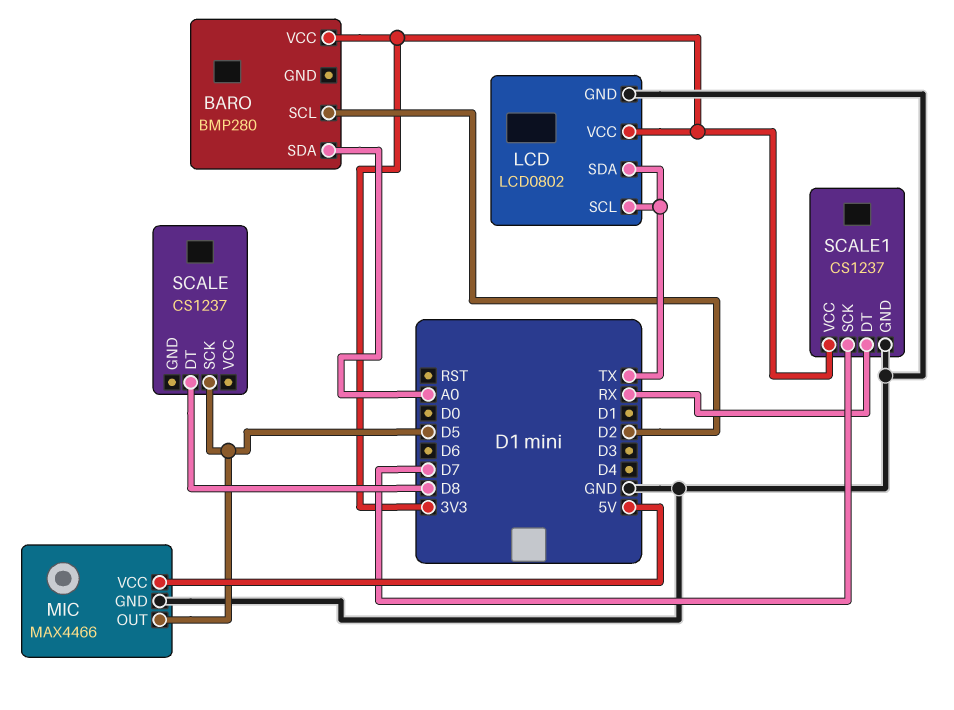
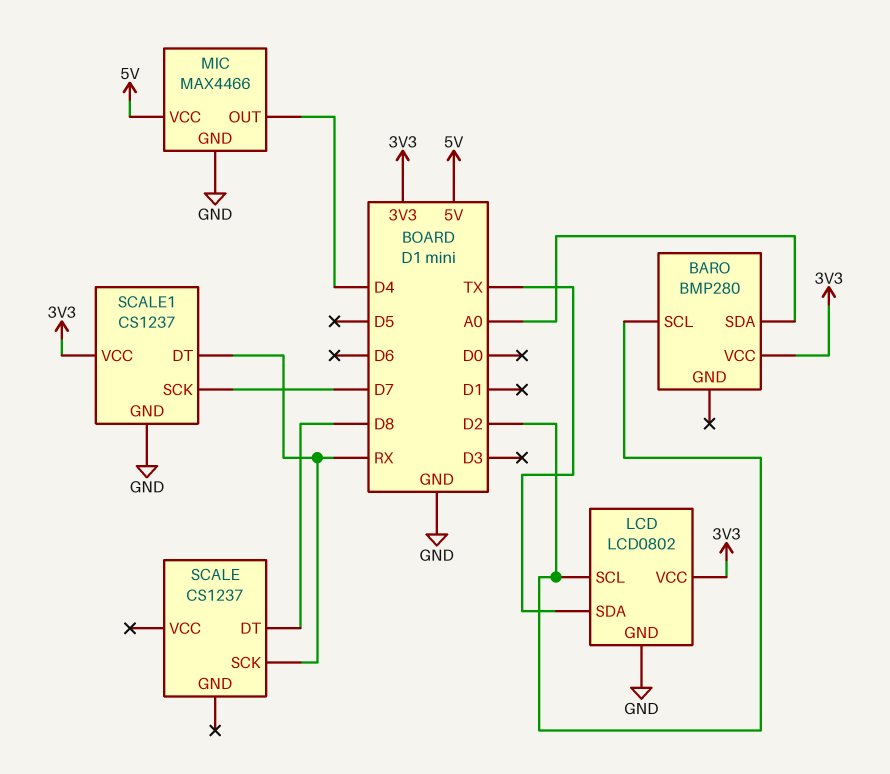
LCD pin SCL: TX -> D2
MIC pin OUT: D5 -> D4
SCALE pin SCK: D5 -> RX

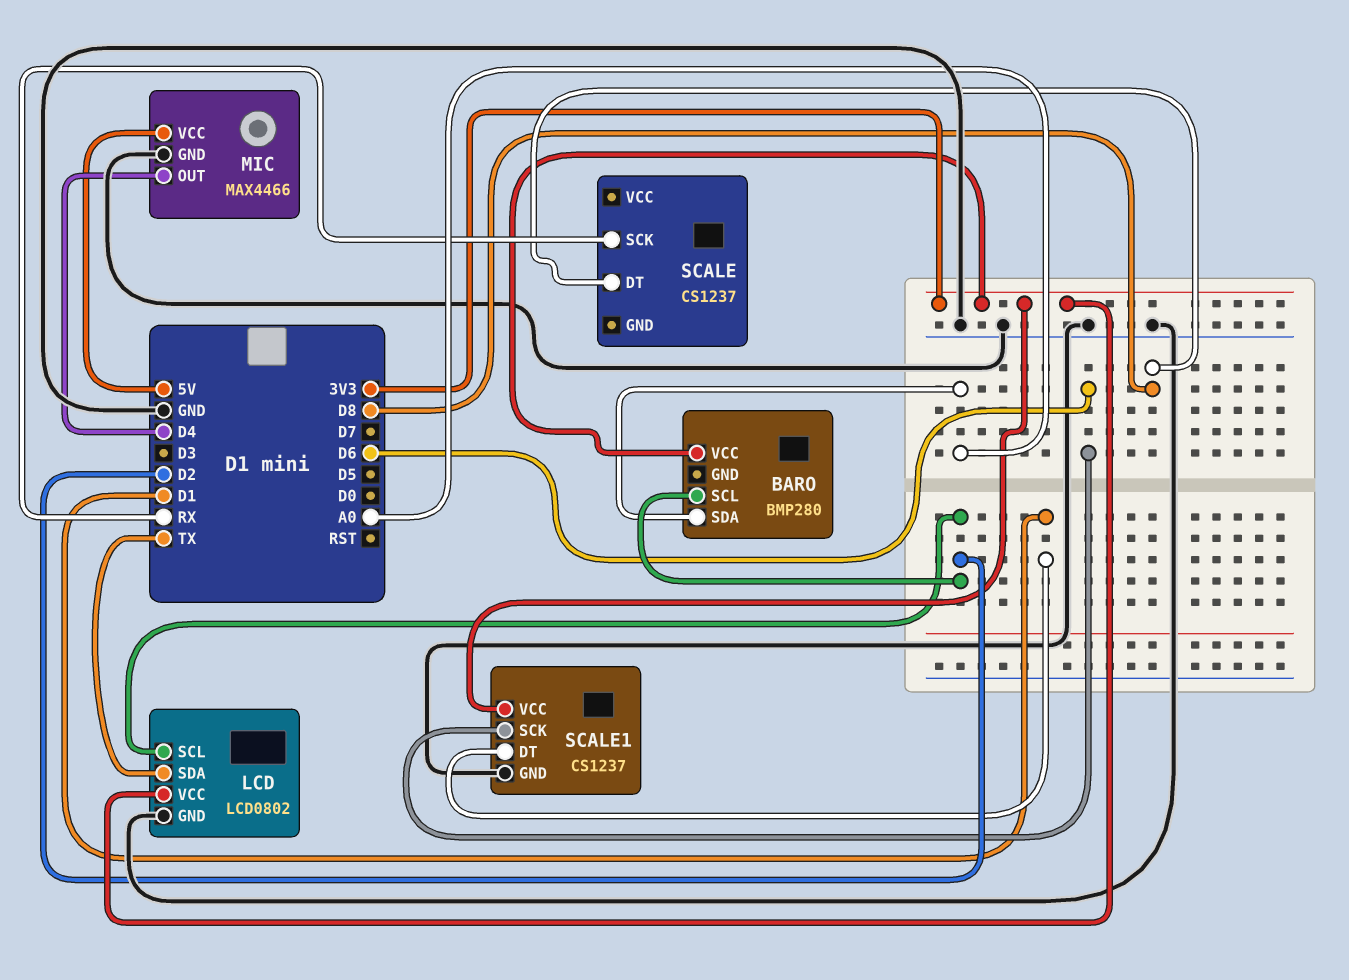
SCALE1 pin DT: RX -> D1
SCALE1 pin SCK: D7 -> D6

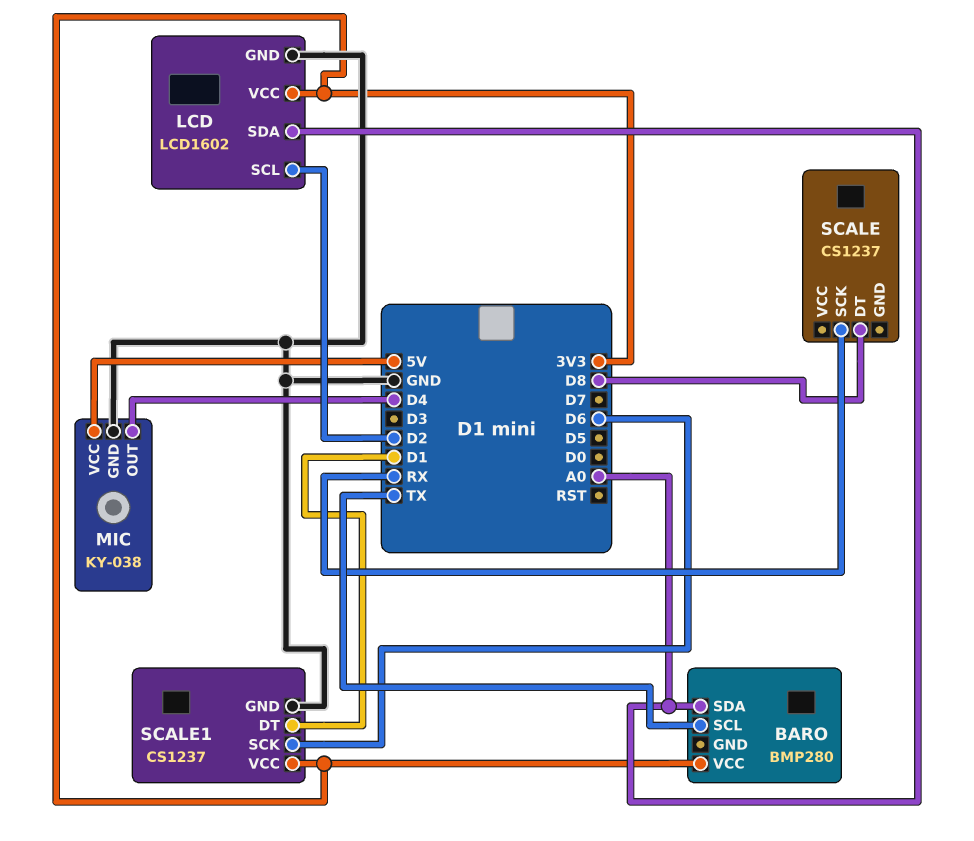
BARO pin SCL: D2 -> TX
LCD: LCD0802 -> LCD1602
LCD pin SDA: TX -> A0
MIC: MAX4466 -> KY-038

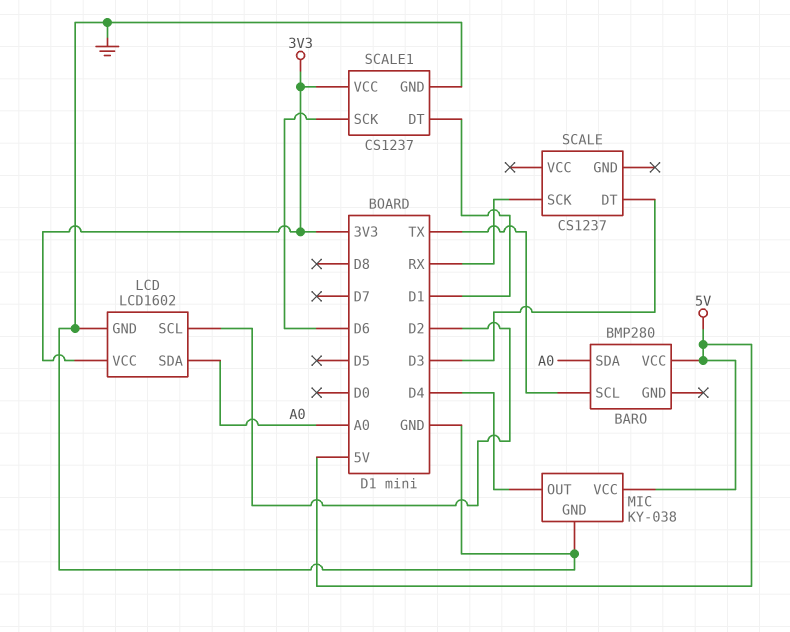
BARO pin VCC: 3V3 -> 5V
SCALE pin DT: D8 -> D3

